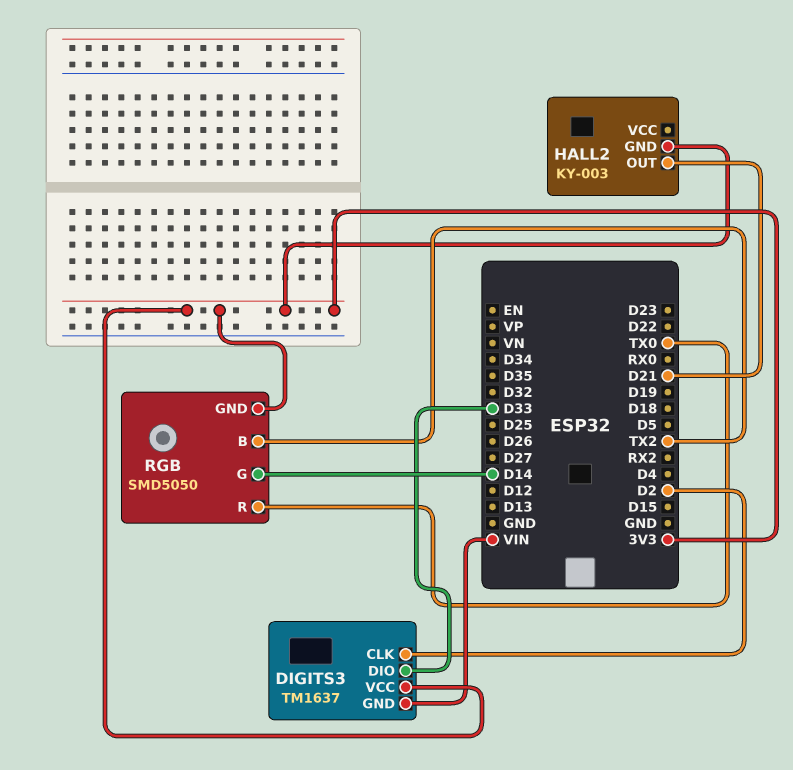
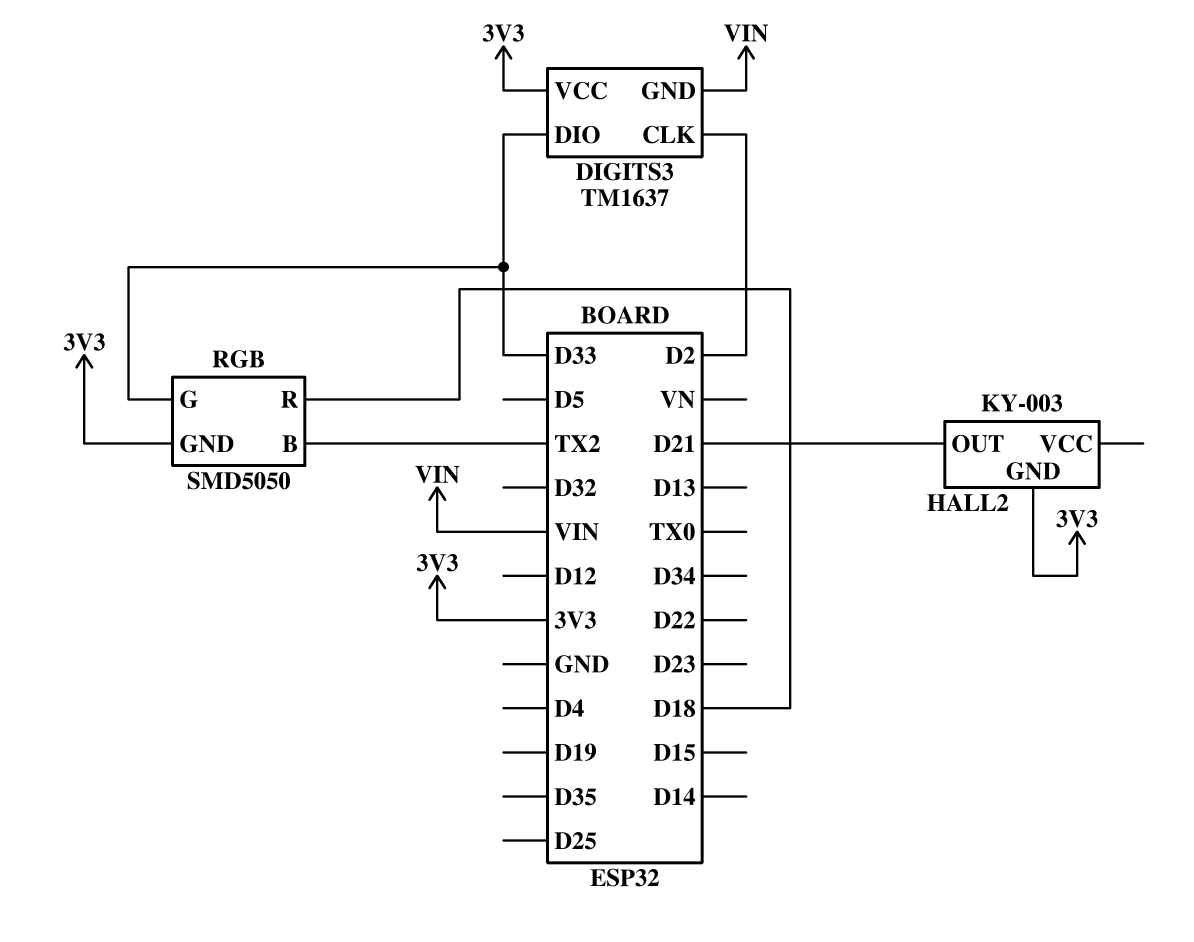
RGB pin G: D14 -> D33
RGB pin R: TX0 -> D18

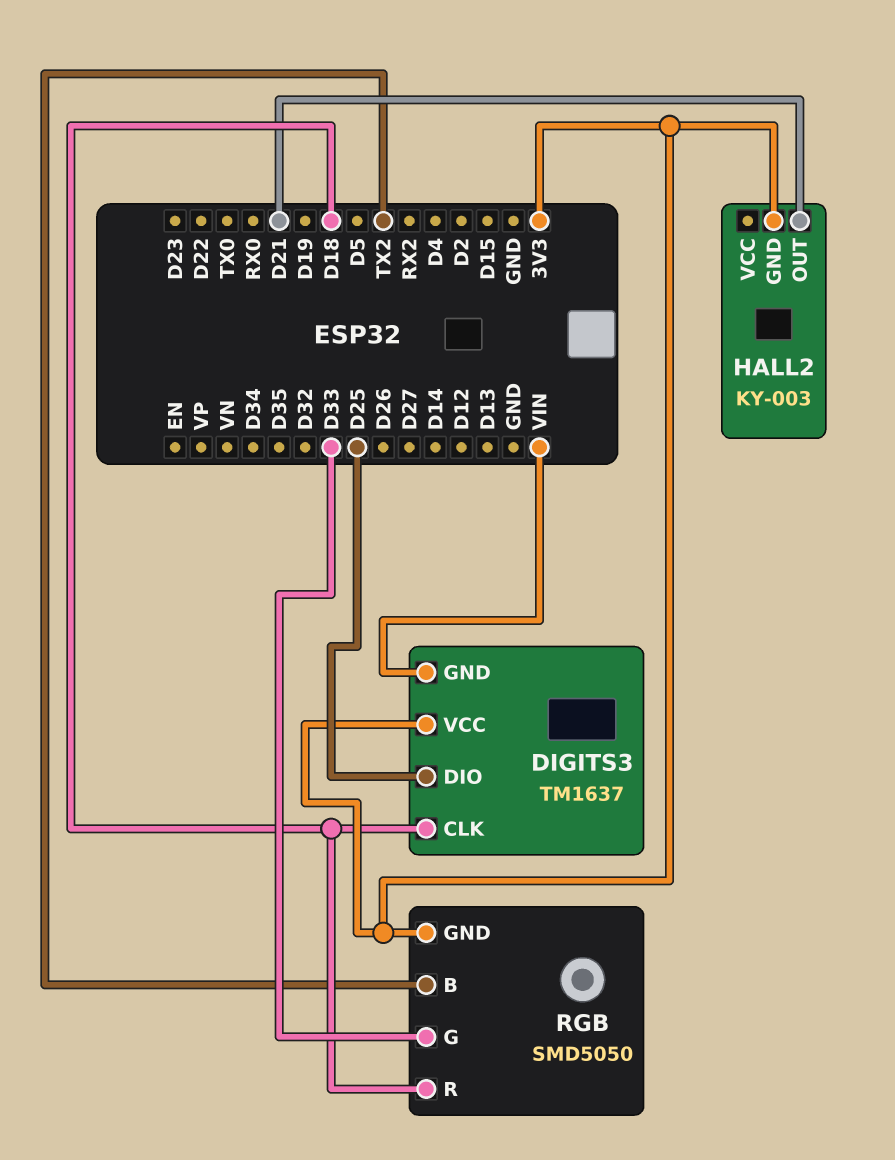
DIGITS3 pin CLK: D2 -> D18
DIGITS3 pin DIO: D33 -> D25

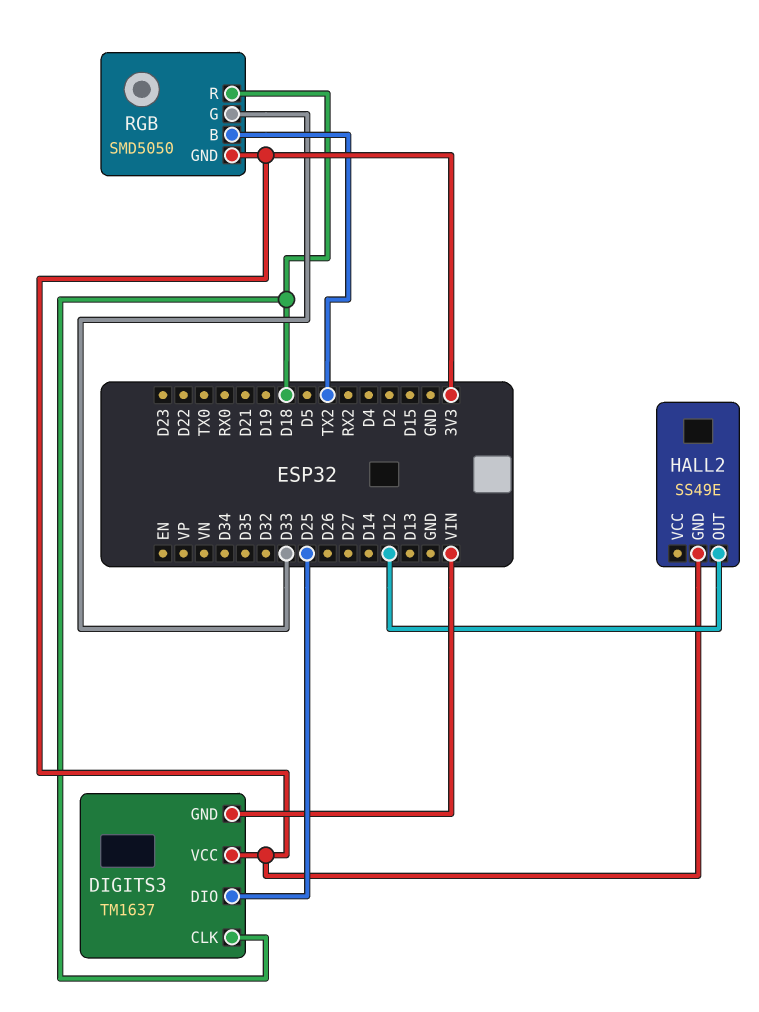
HALL2: KY-003 -> SS49E
HALL2 pin OUT: D21 -> D12

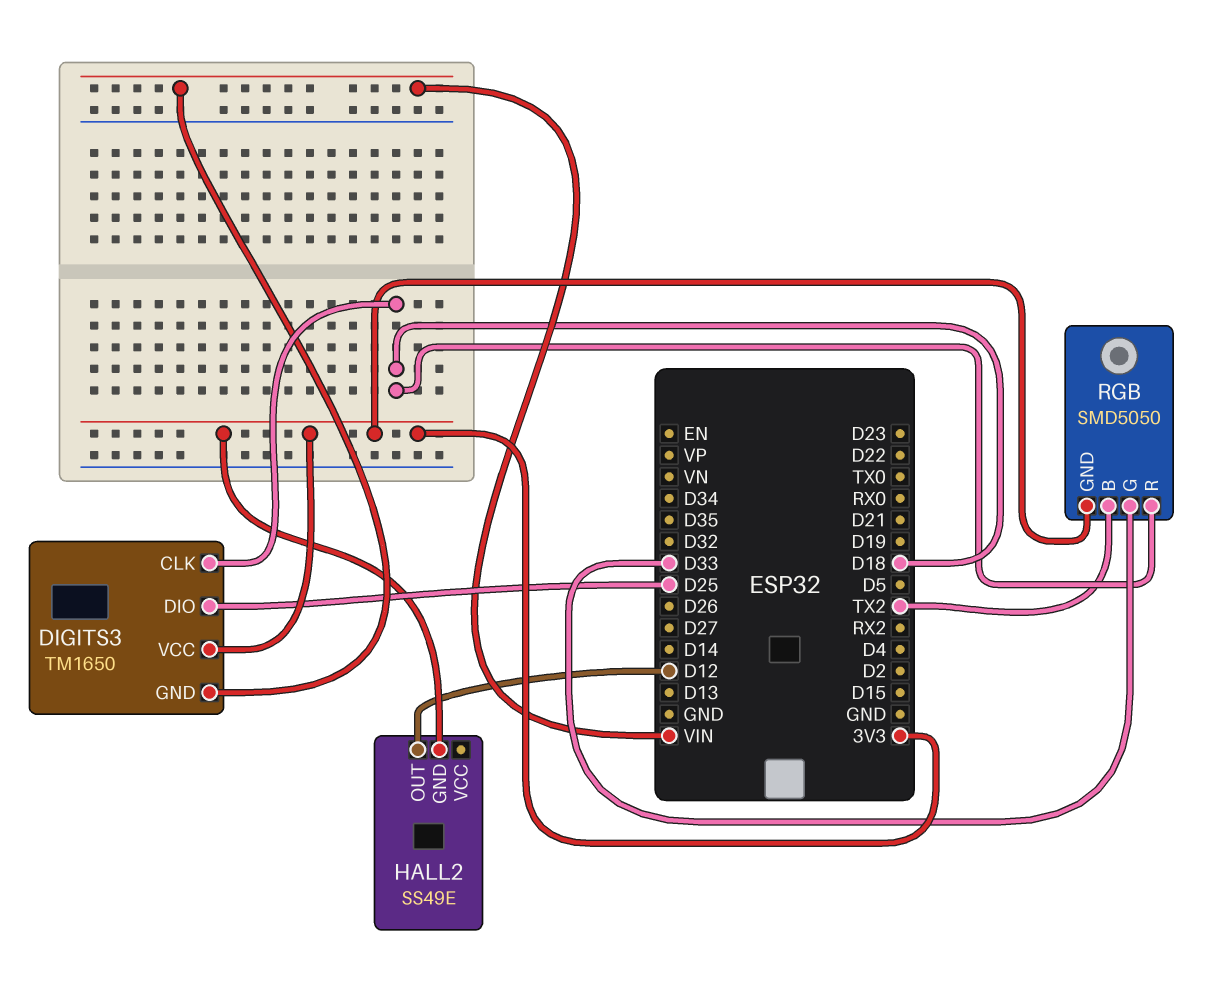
DIGITS3: TM1637 -> TM1650

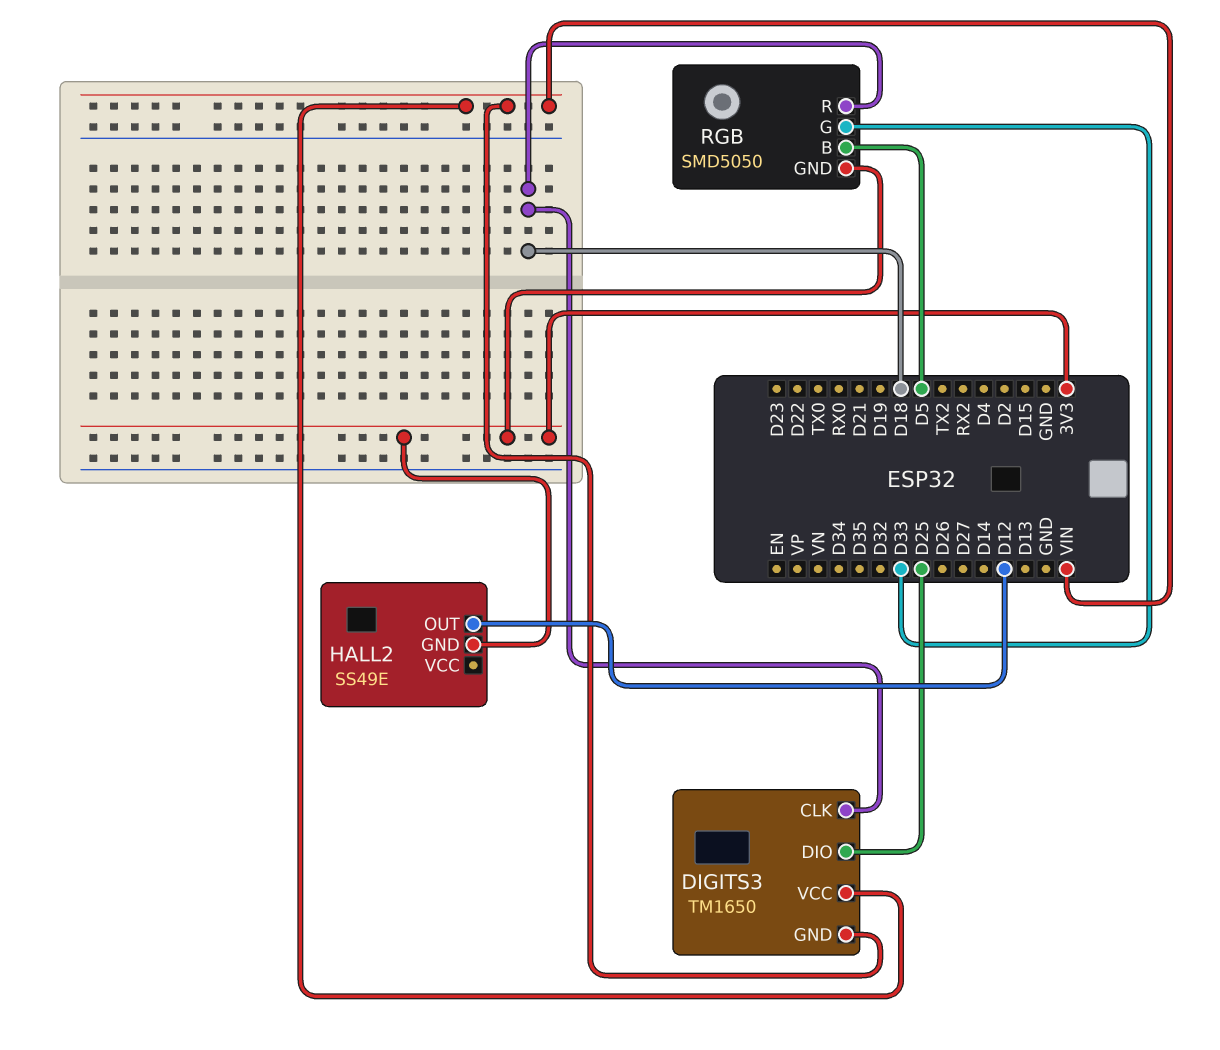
DIGITS3 pin VCC: 3V3 -> VIN
RGB pin B: TX2 -> D5

